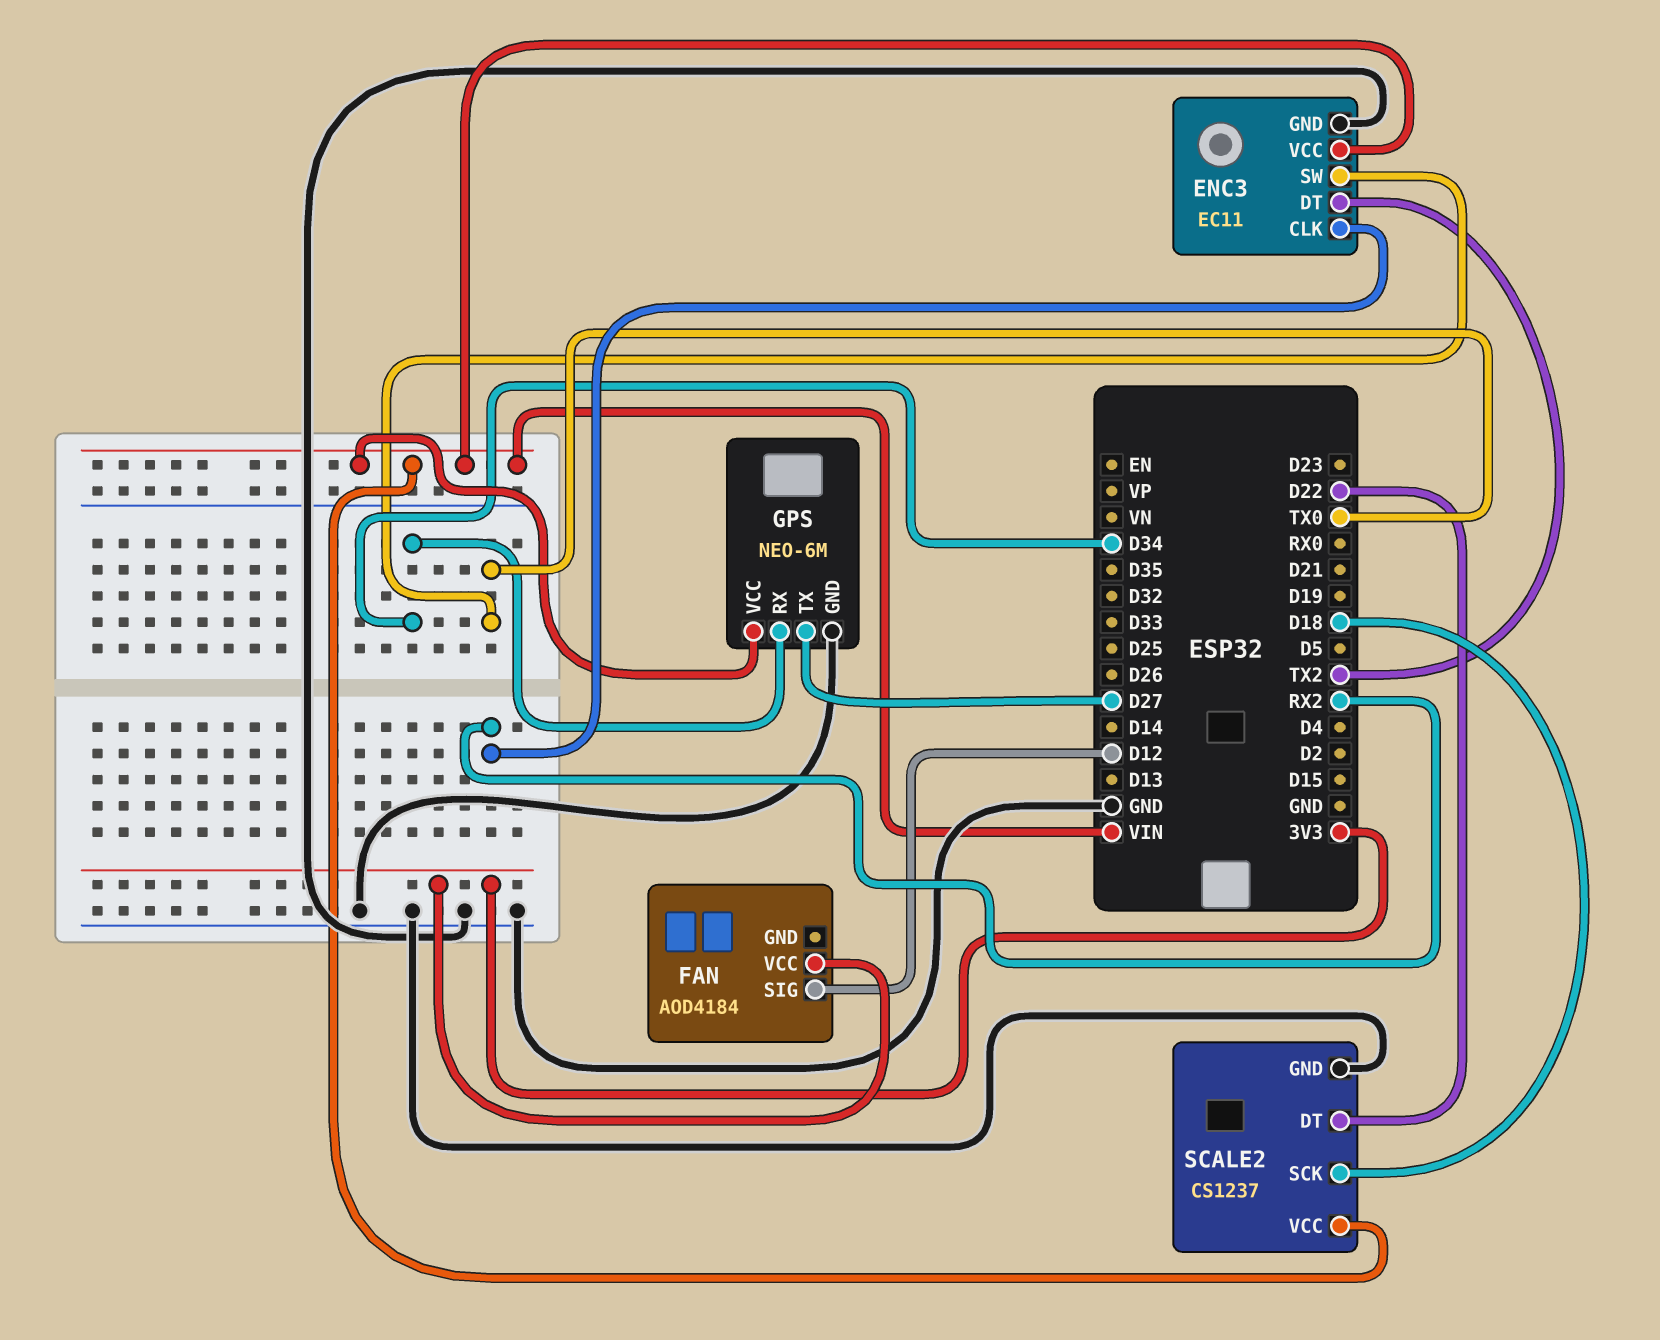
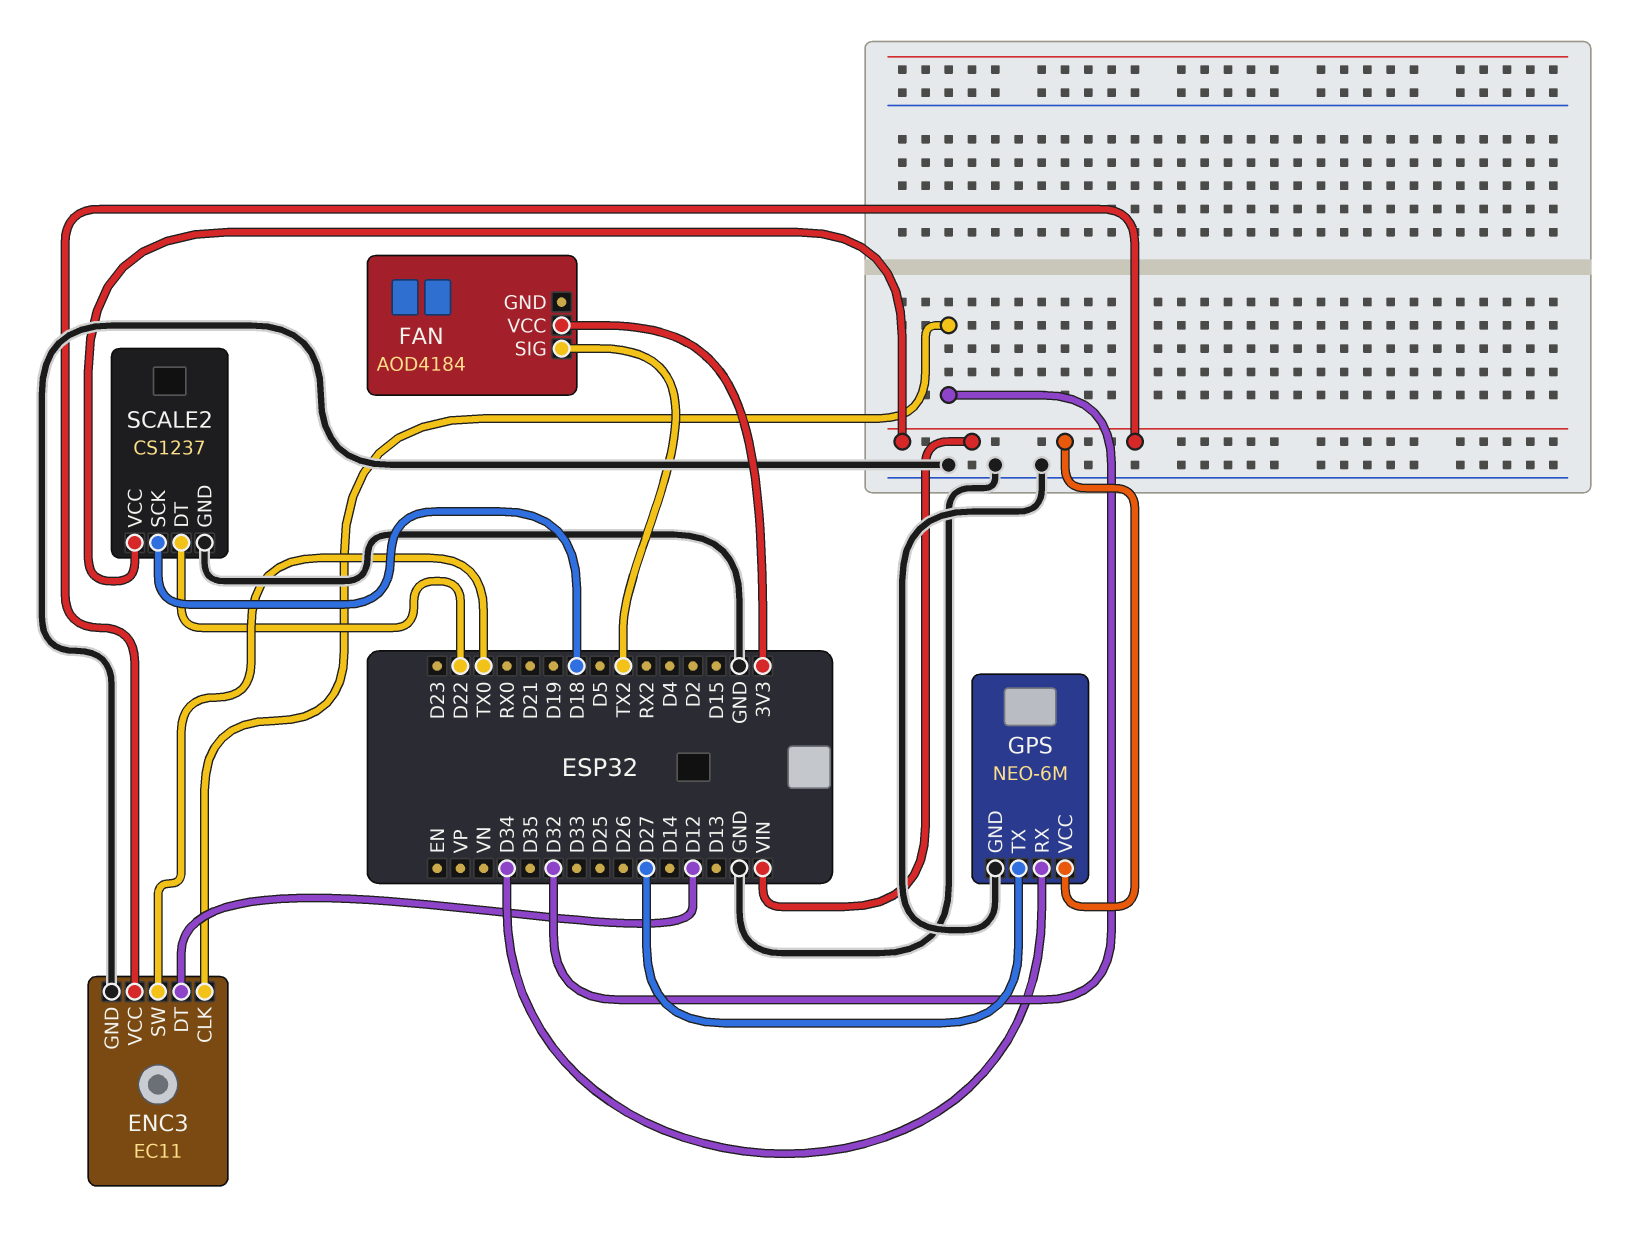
ENC3 pin CLK: RX2 -> D32
ENC3 pin DT: TX2 -> D12
FAN pin SIG: D12 -> TX2

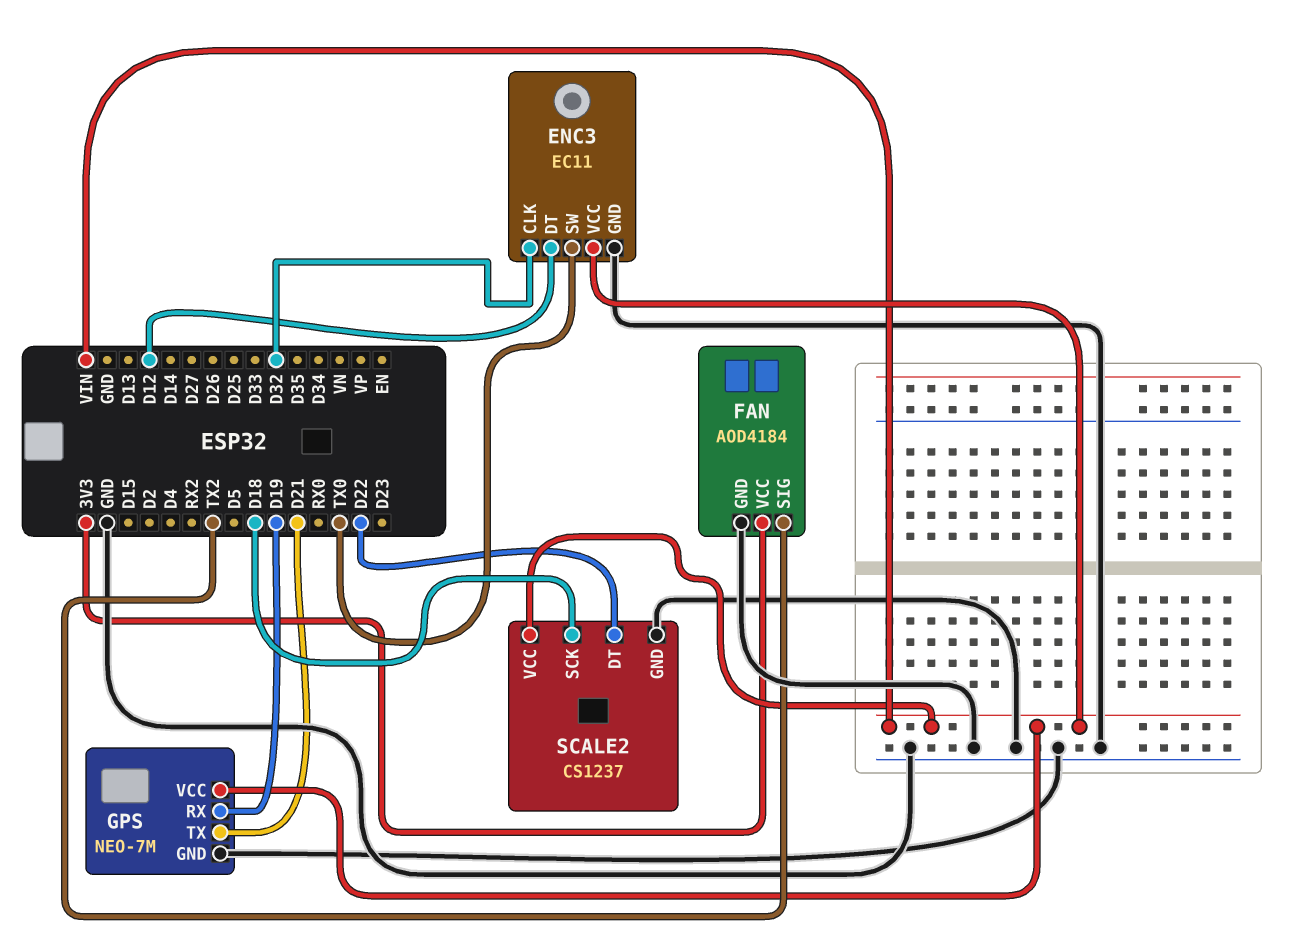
FAN pin GND: none -> GND
GPS: NEO-6M -> NEO-7M
GPS pin RX: D34 -> D19
GPS pin TX: D27 -> D21

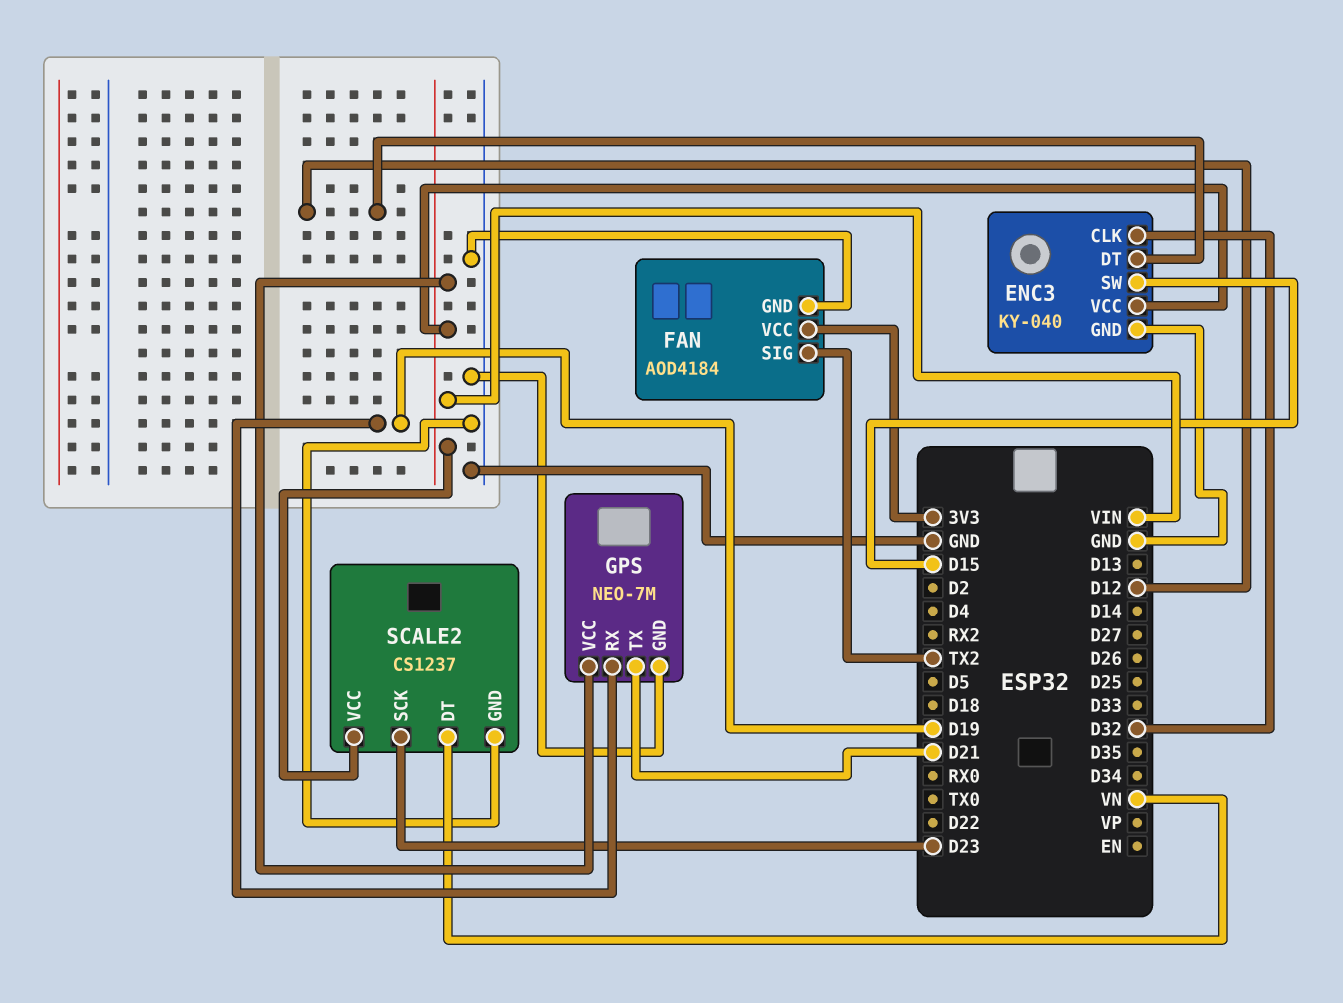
ENC3: EC11 -> KY-040
ENC3 pin SW: TX0 -> D15
SCALE2 pin DT: D22 -> VN
SCALE2 pin SCK: D18 -> D23

